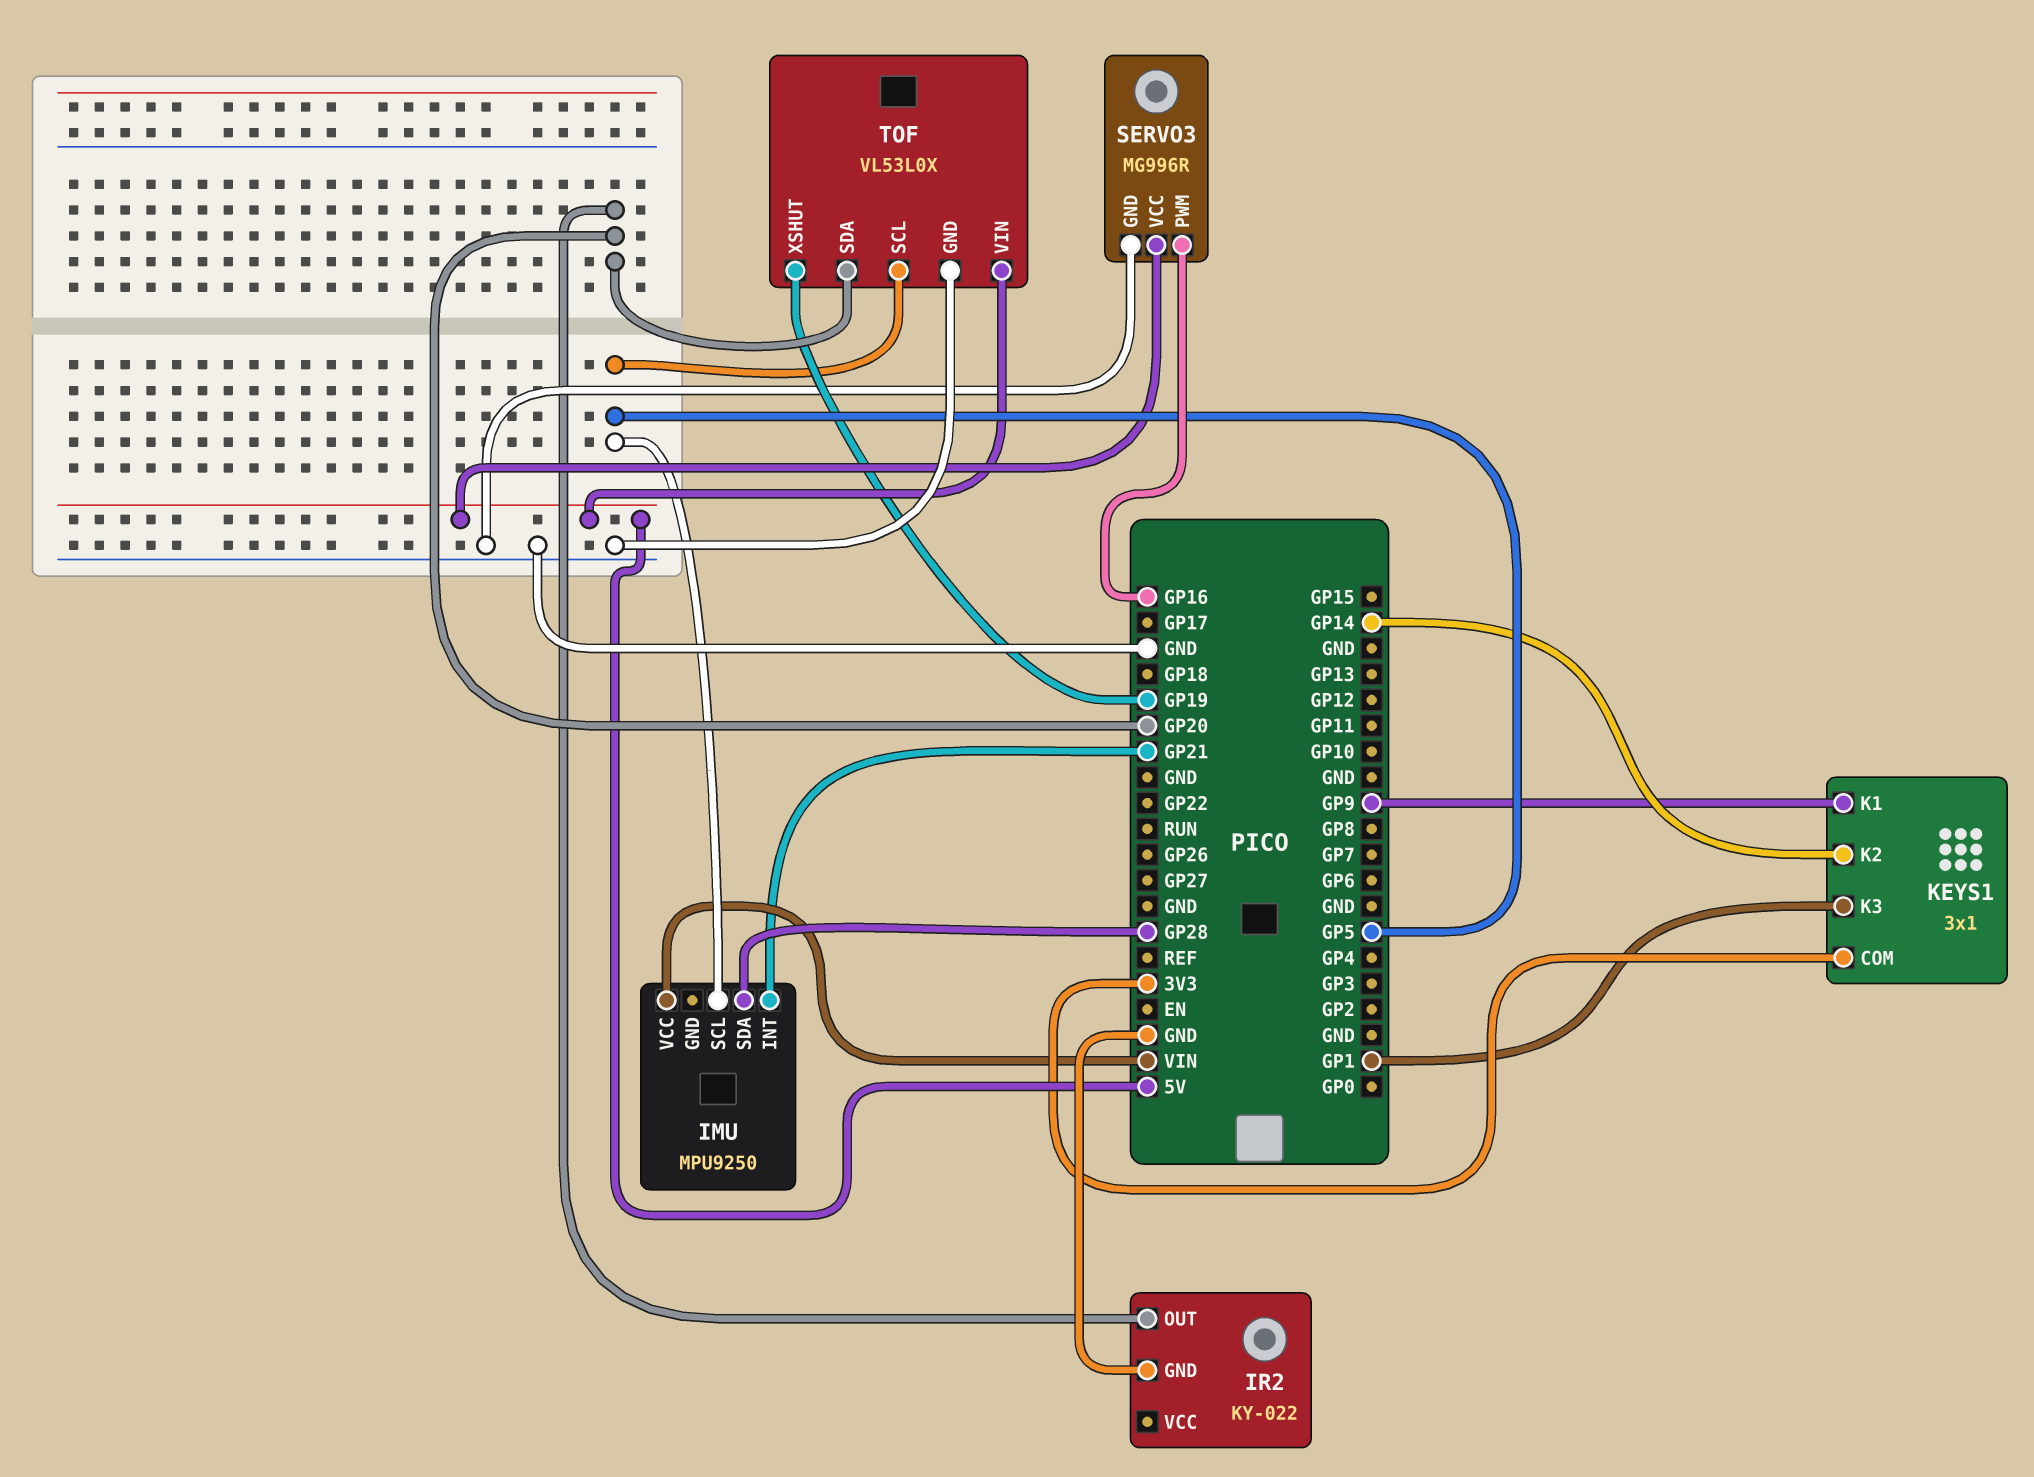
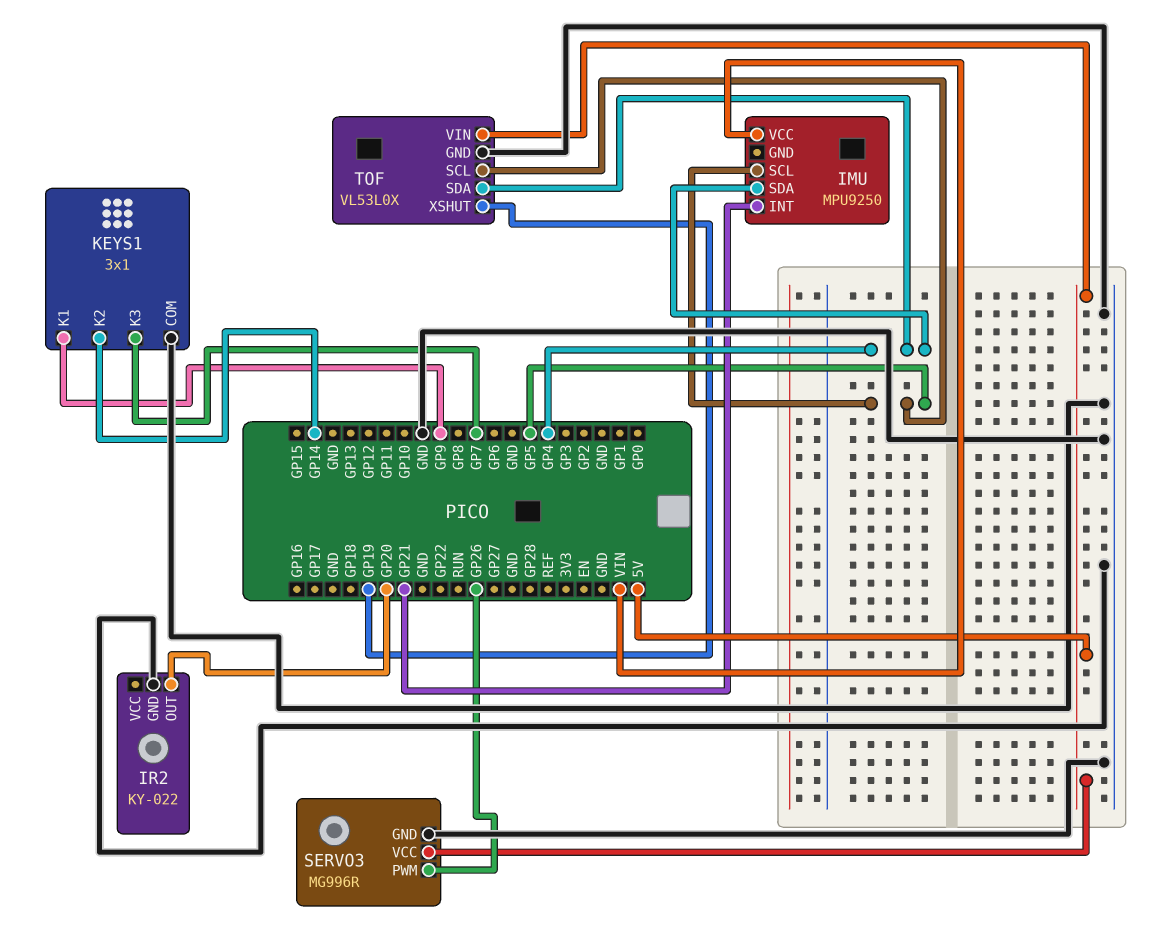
IMU pin SDA: GP28 -> GP4
KEYS1 pin COM: 3V3 -> GND
KEYS1 pin K3: GP1 -> GP7
SERVO3 pin PWM: GP16 -> GP26
TOF pin SDA: GP20 -> GP4

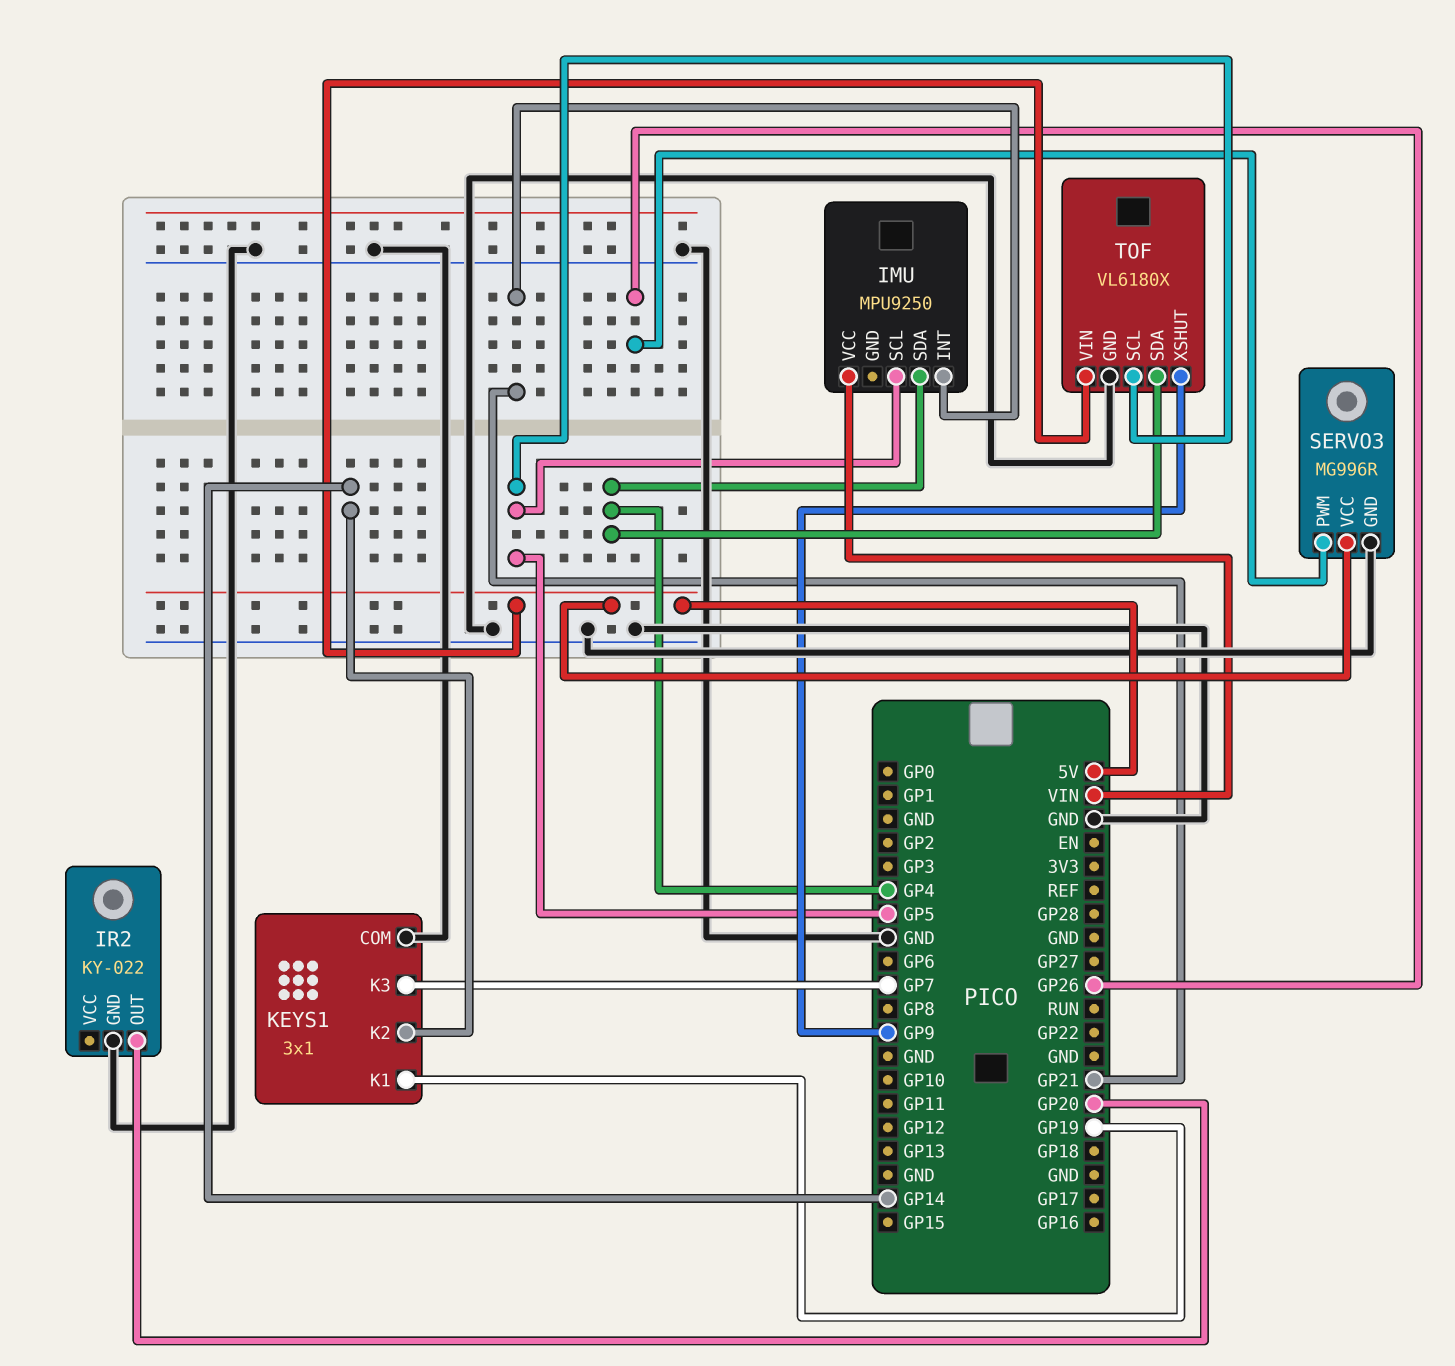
KEYS1 pin K1: GP9 -> GP19
TOF: VL53L0X -> VL6180X
TOF pin XSHUT: GP19 -> GP9

